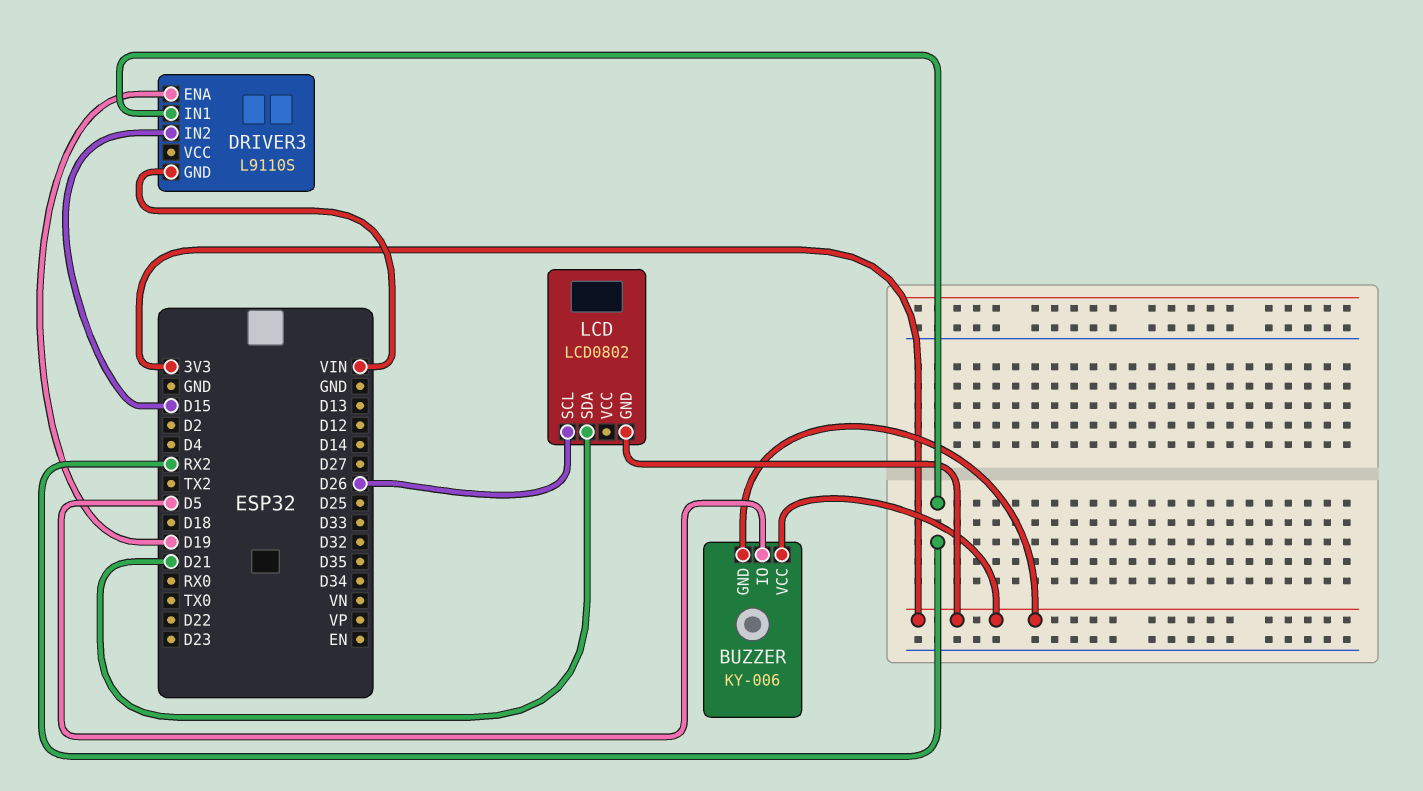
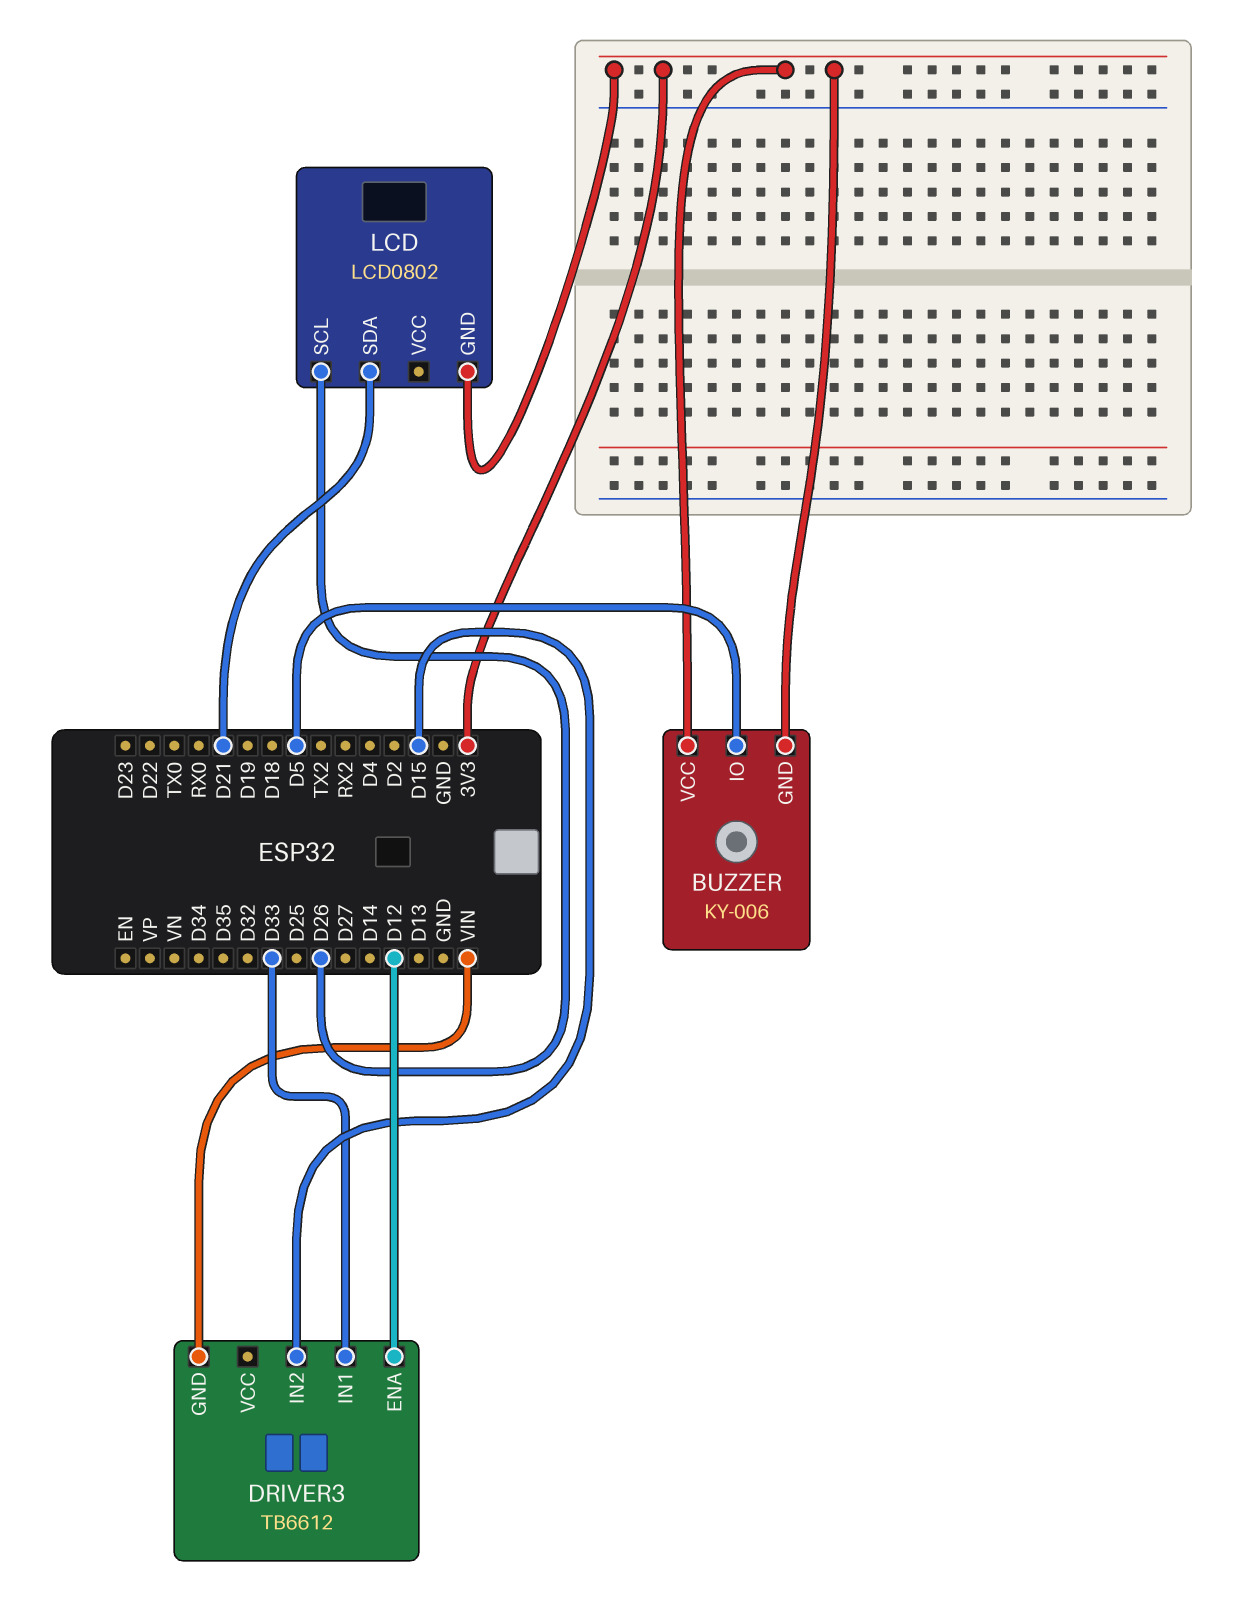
DRIVER3: L9110S -> TB6612
DRIVER3 pin ENA: D19 -> D12
DRIVER3 pin IN1: RX2 -> D33

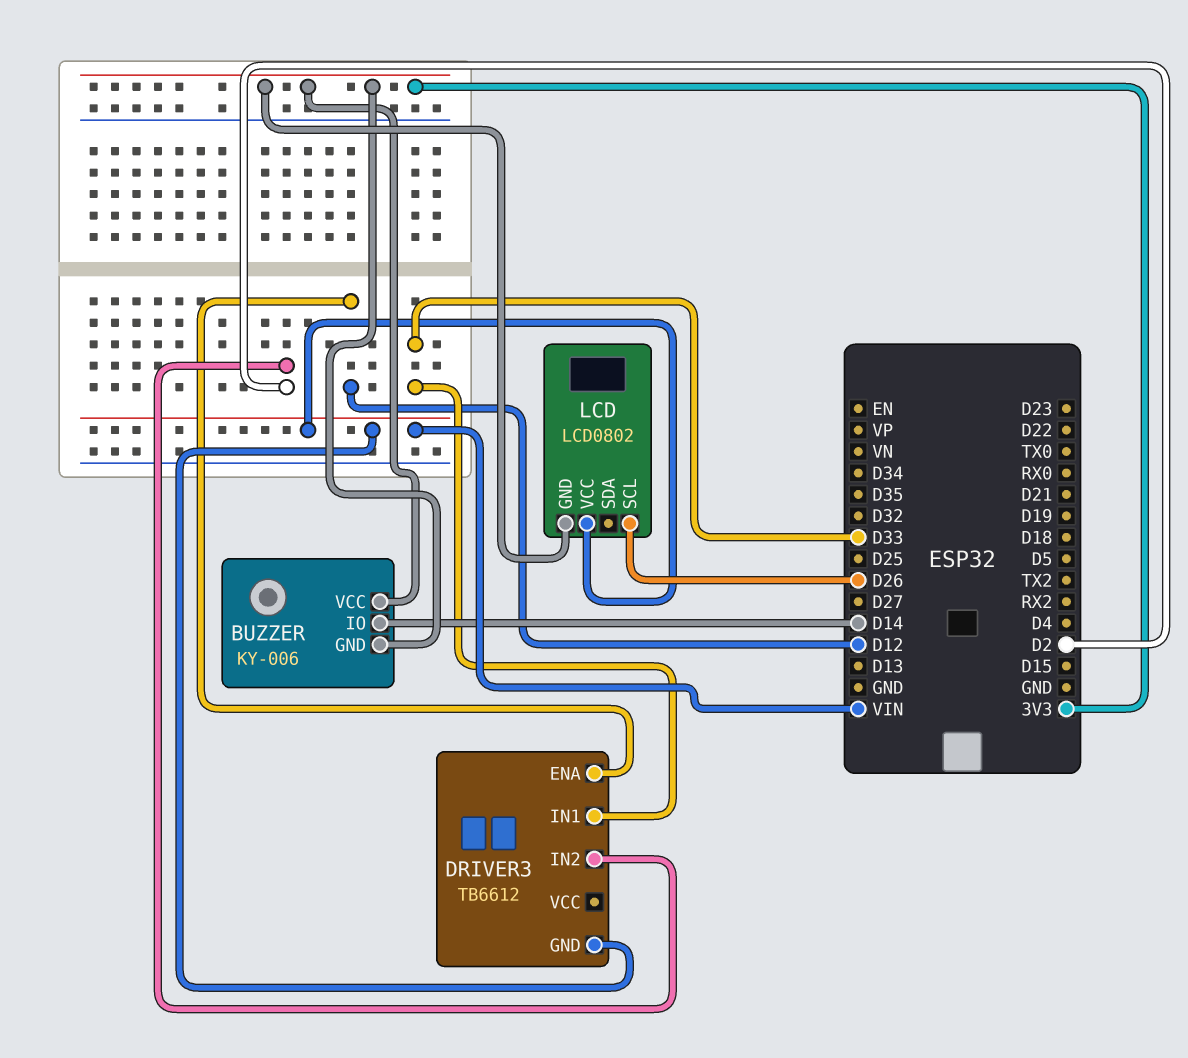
BUZZER pin IO: D5 -> D14
DRIVER3 pin IN2: D15 -> D2
LCD pin SDA: D21 -> none
LCD pin VCC: none -> VIN

